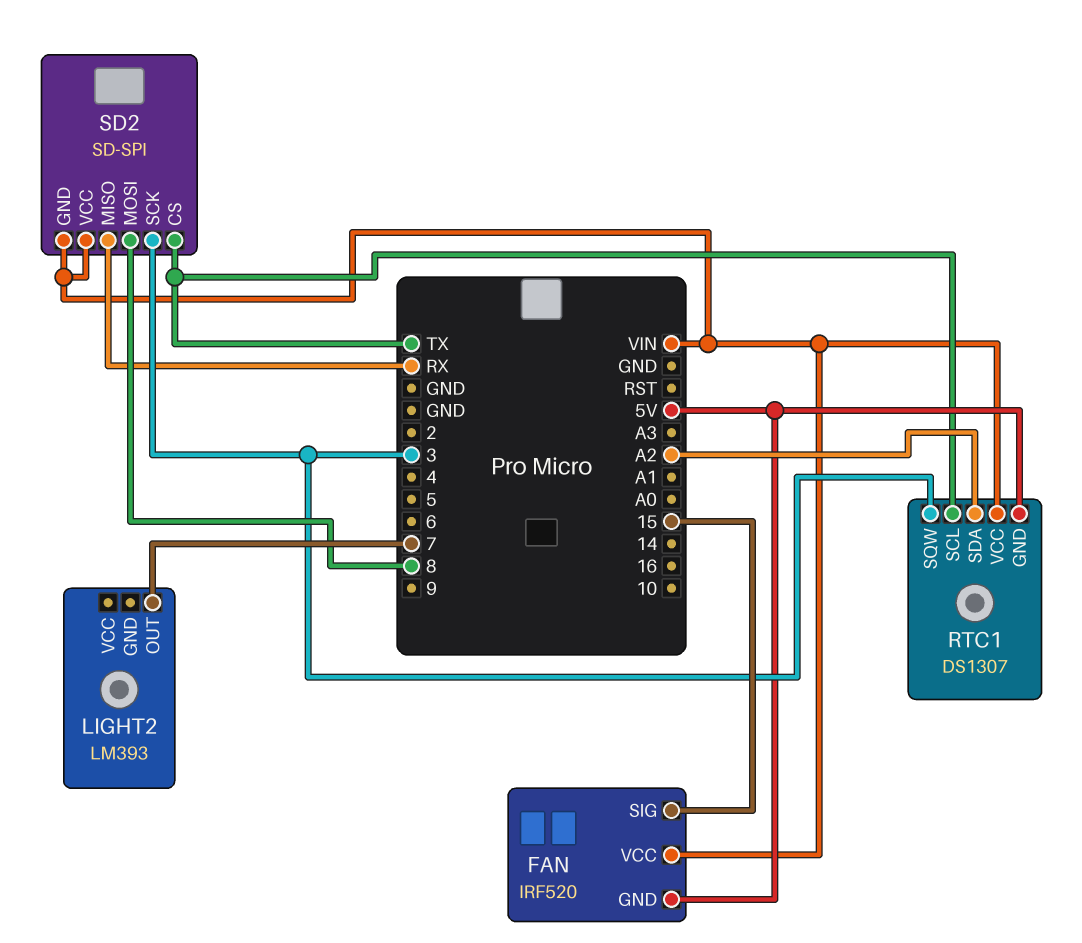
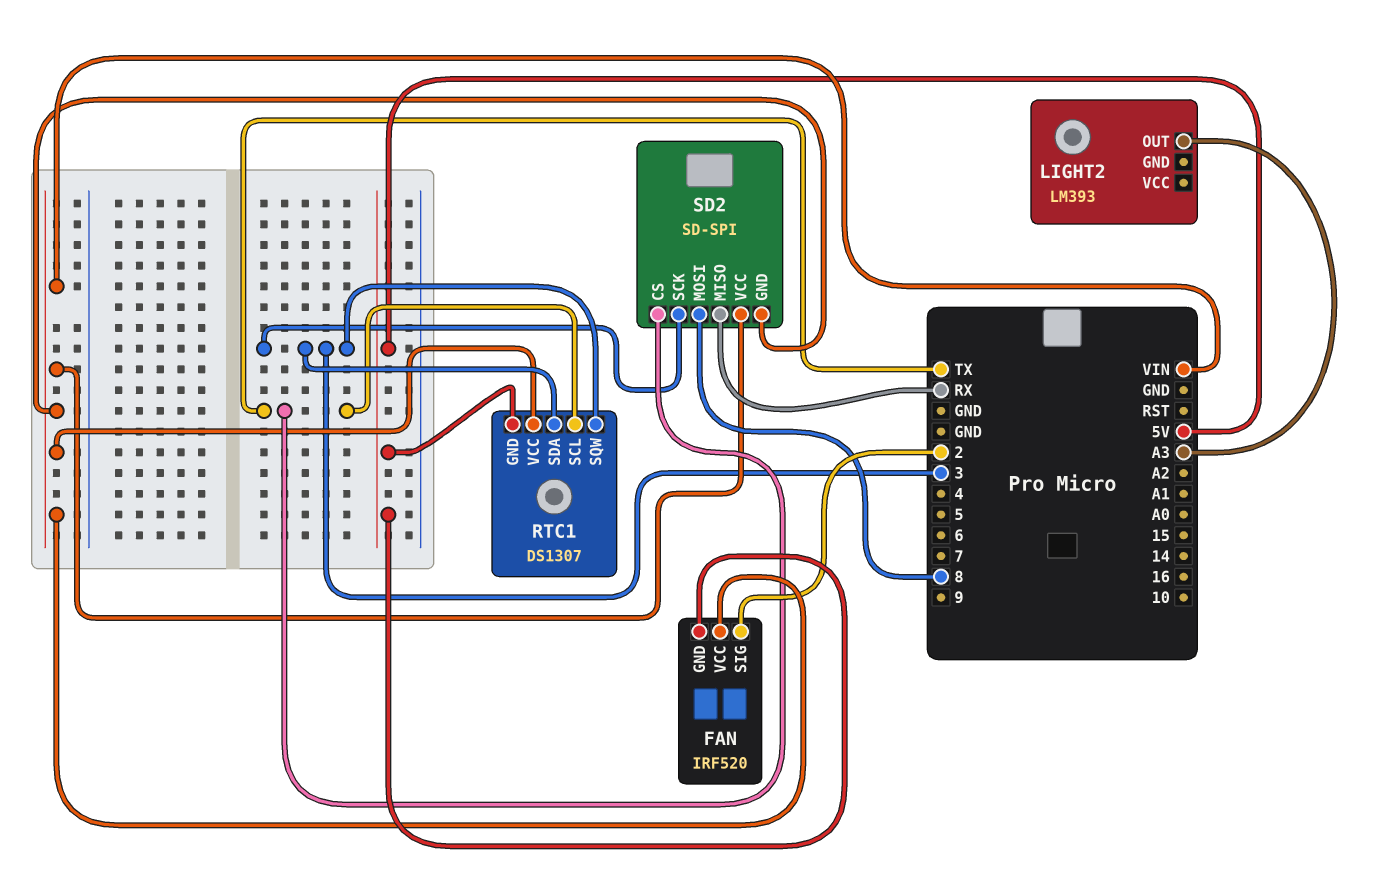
FAN pin SIG: 15 -> 2
LIGHT2 pin OUT: 7 -> A3
RTC1 pin SDA: A2 -> 3

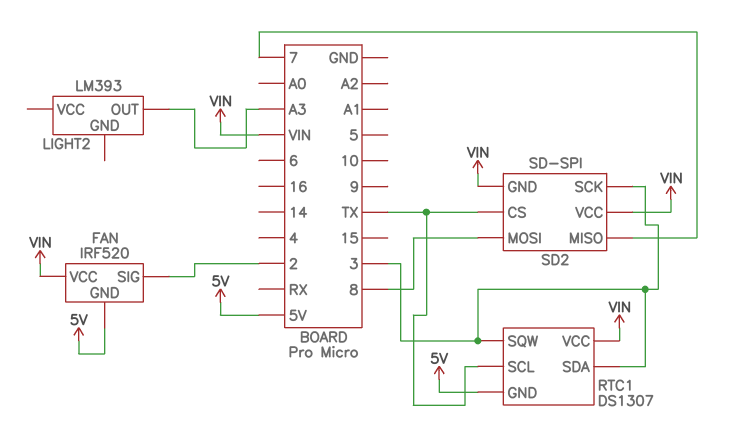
SD2 pin MISO: RX -> 7

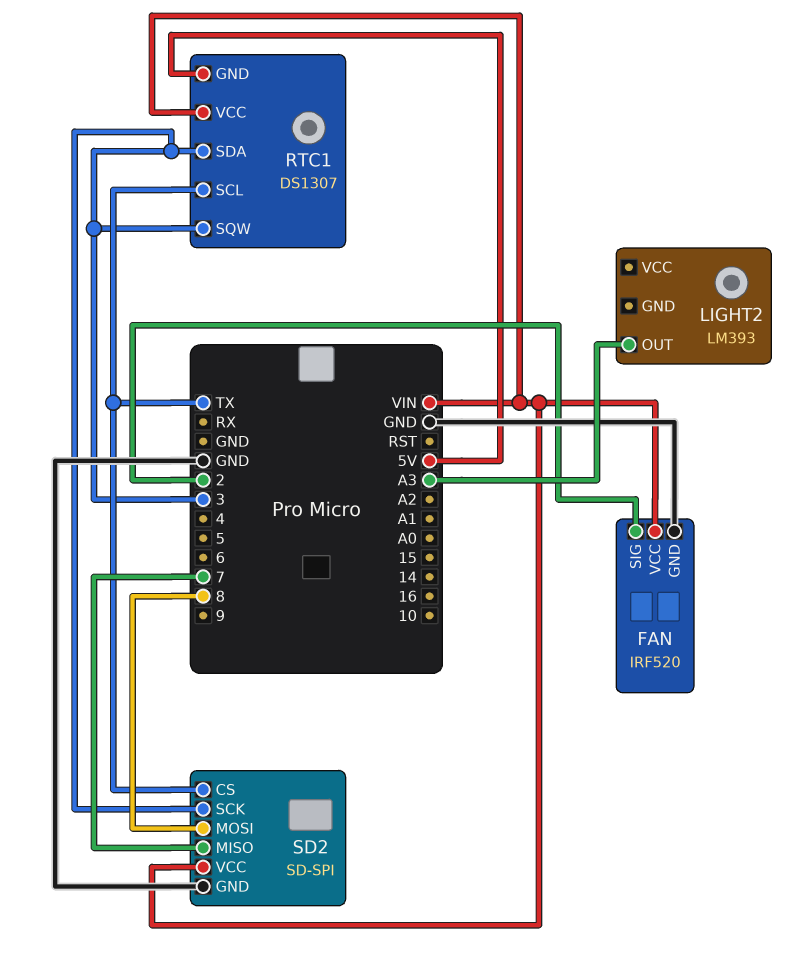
FAN pin GND: 5V -> GND
SD2 pin GND: VIN -> GND

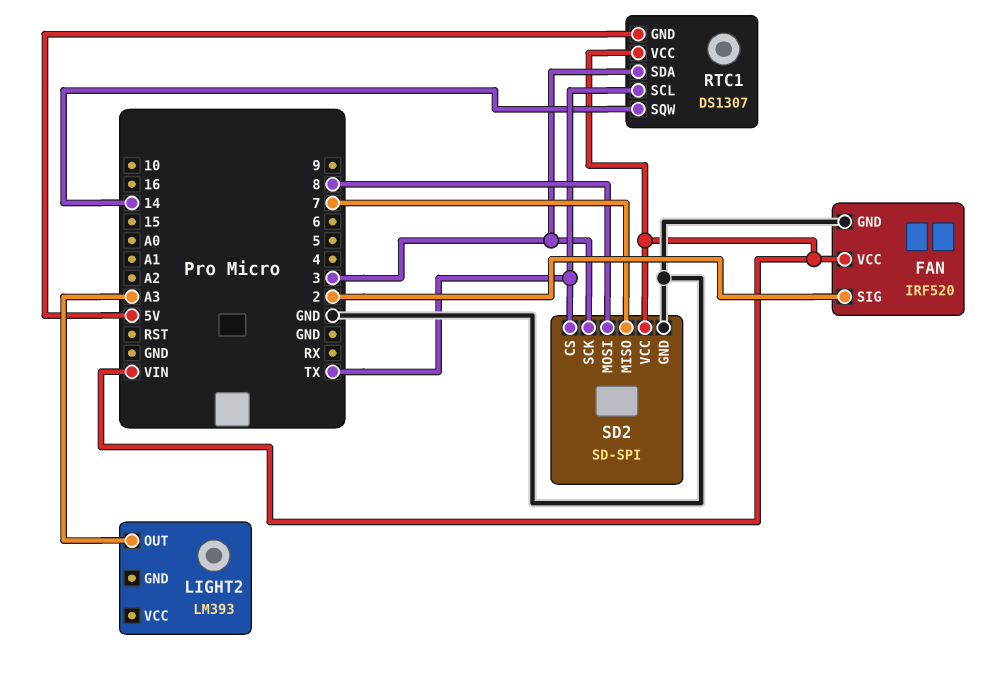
RTC1 pin SQW: 3 -> 14

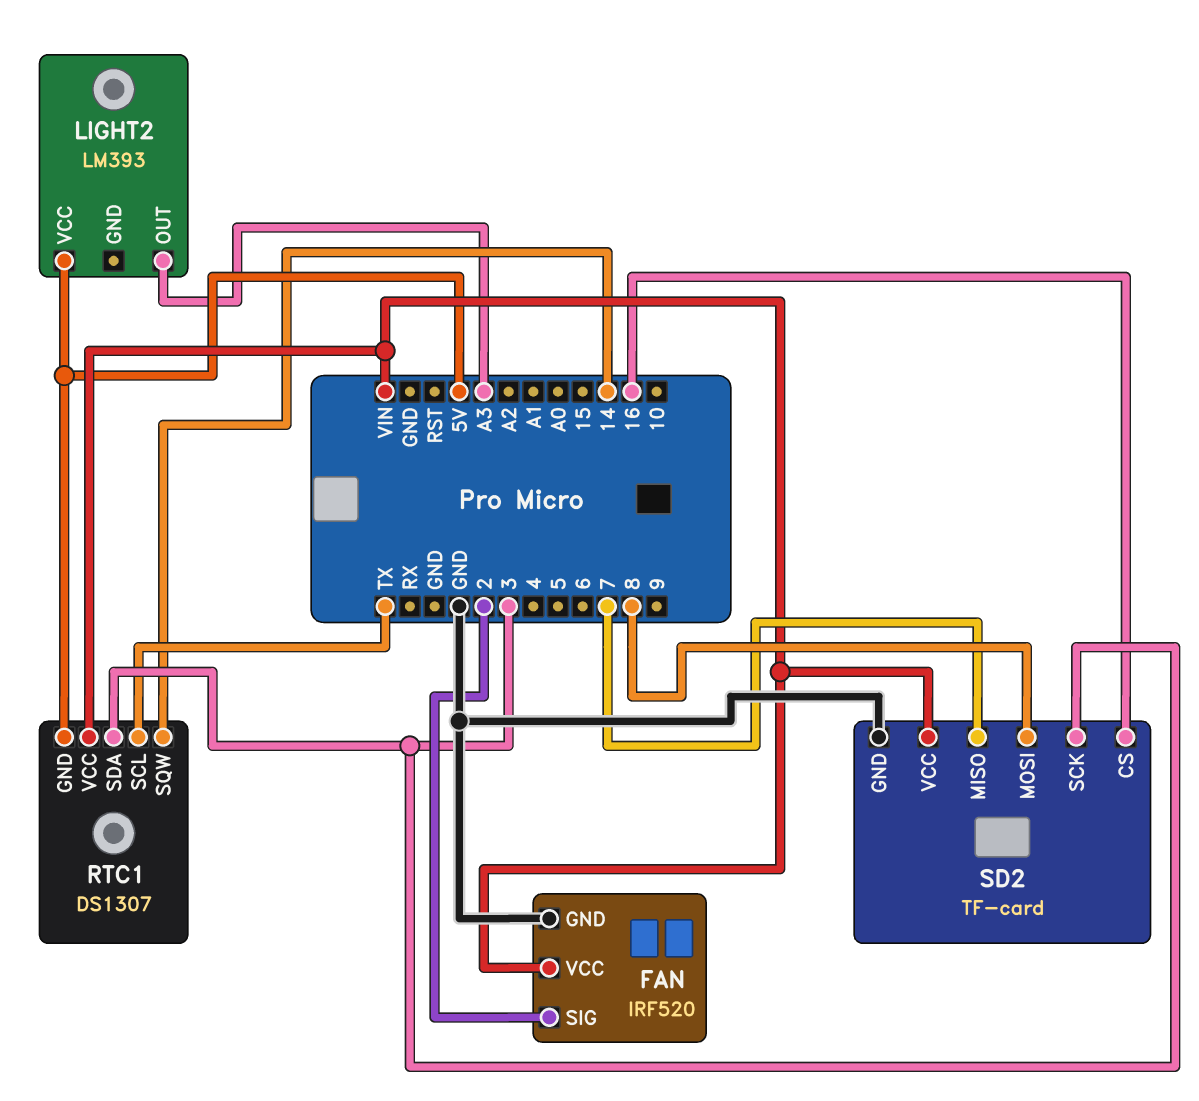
LIGHT2 pin VCC: none -> 5V
SD2: SD-SPI -> TF-card
SD2 pin CS: TX -> 16

